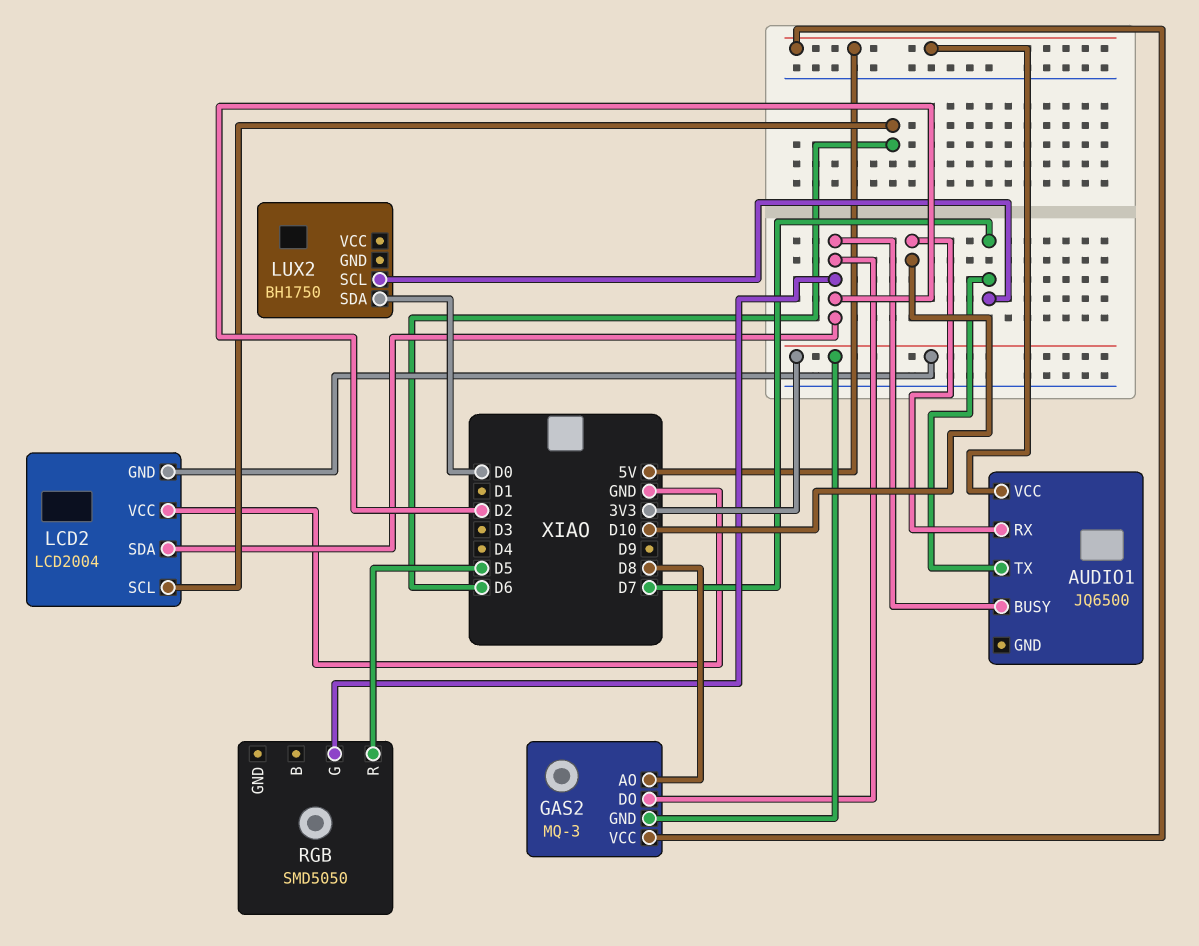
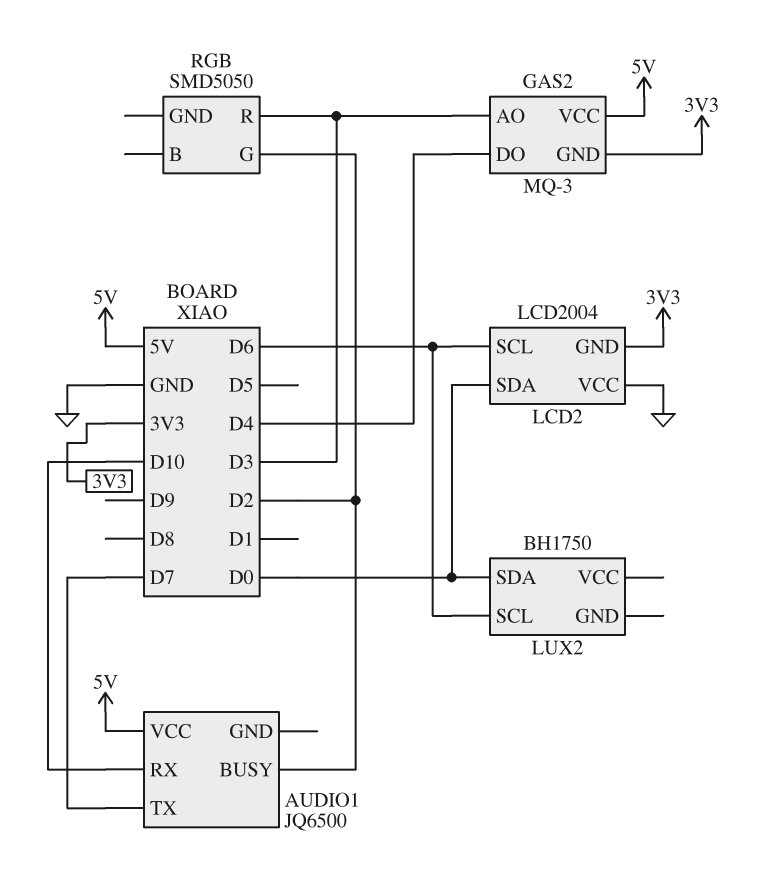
GAS2 pin AO: D8 -> D3
GAS2 pin DO: D2 -> D4
LCD2 pin SDA: D2 -> D0
LUX2 pin SCL: D7 -> D6
RGB pin R: D5 -> D3

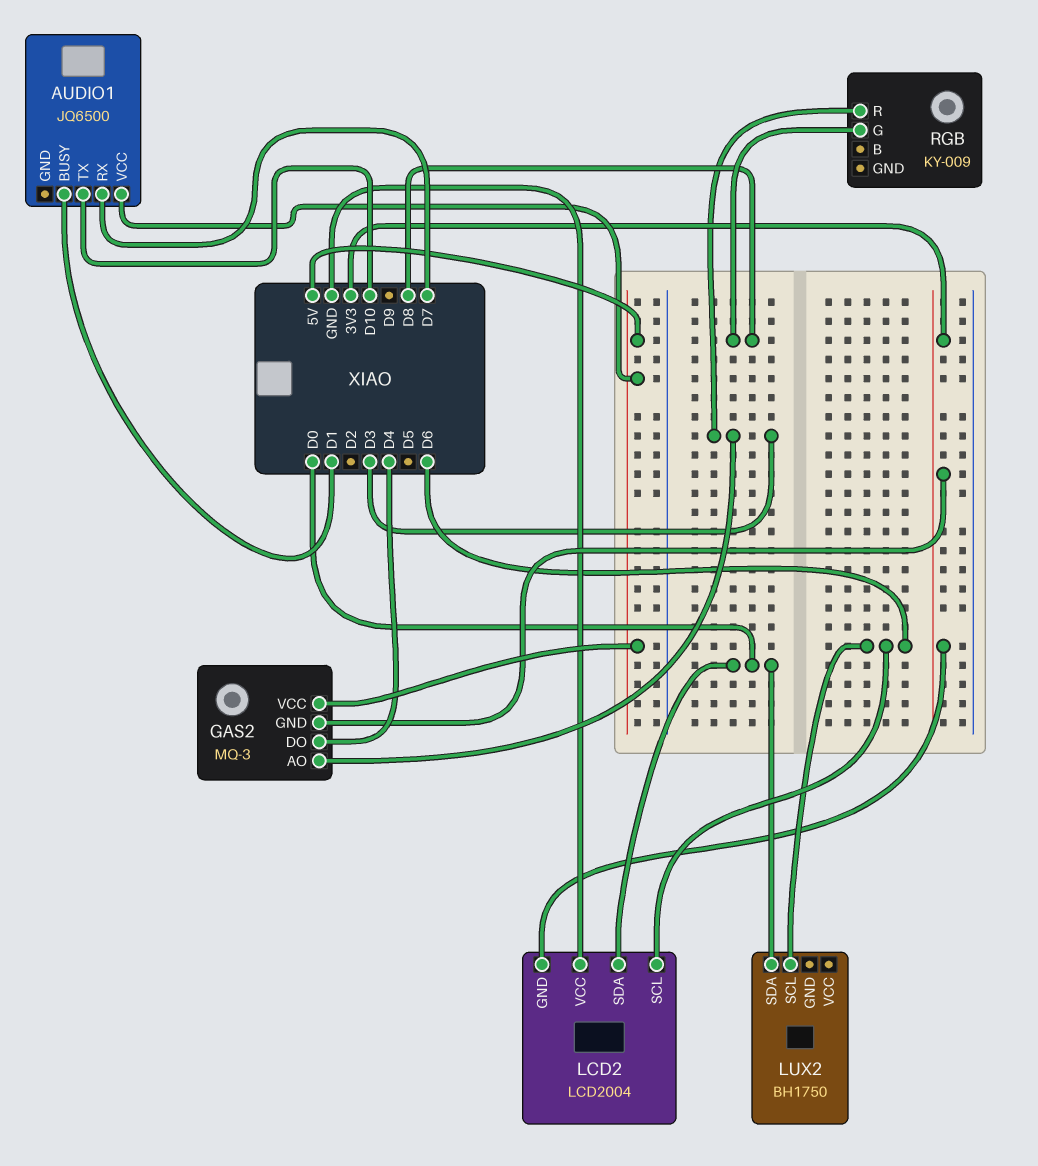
AUDIO1 pin BUSY: D2 -> D1
AUDIO1 pin RX: D10 -> D7
AUDIO1 pin TX: D7 -> D10
RGB: SMD5050 -> KY-009
RGB pin G: D2 -> D8

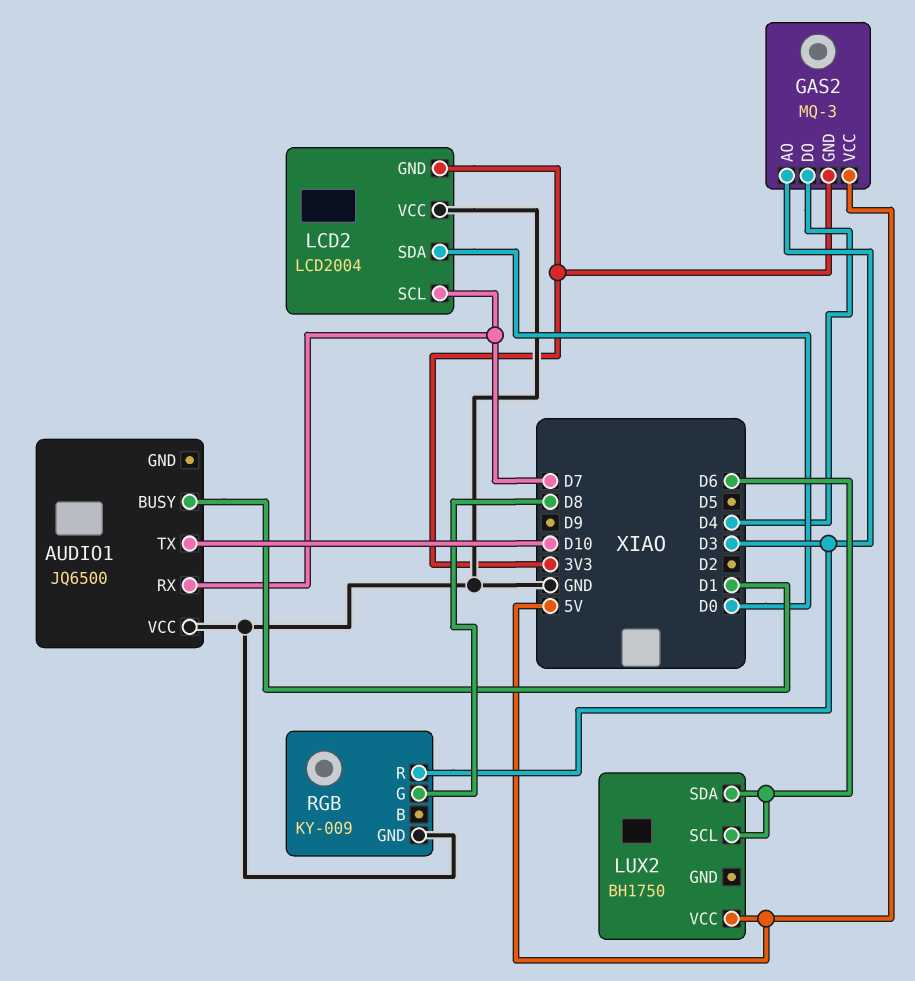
AUDIO1 pin VCC: 5V -> GND
LCD2 pin SCL: D6 -> D7
LUX2 pin SDA: D0 -> D6
LUX2 pin VCC: none -> 5V
RGB pin GND: none -> GND

